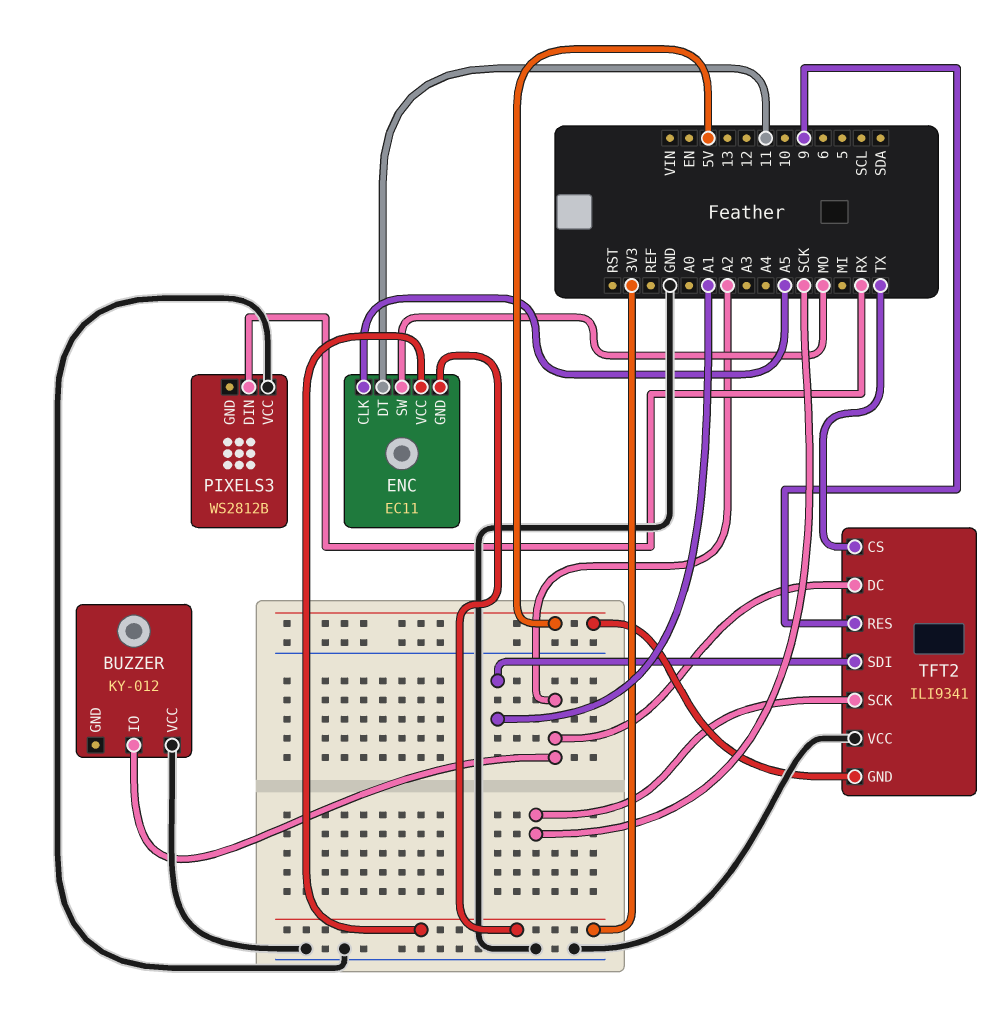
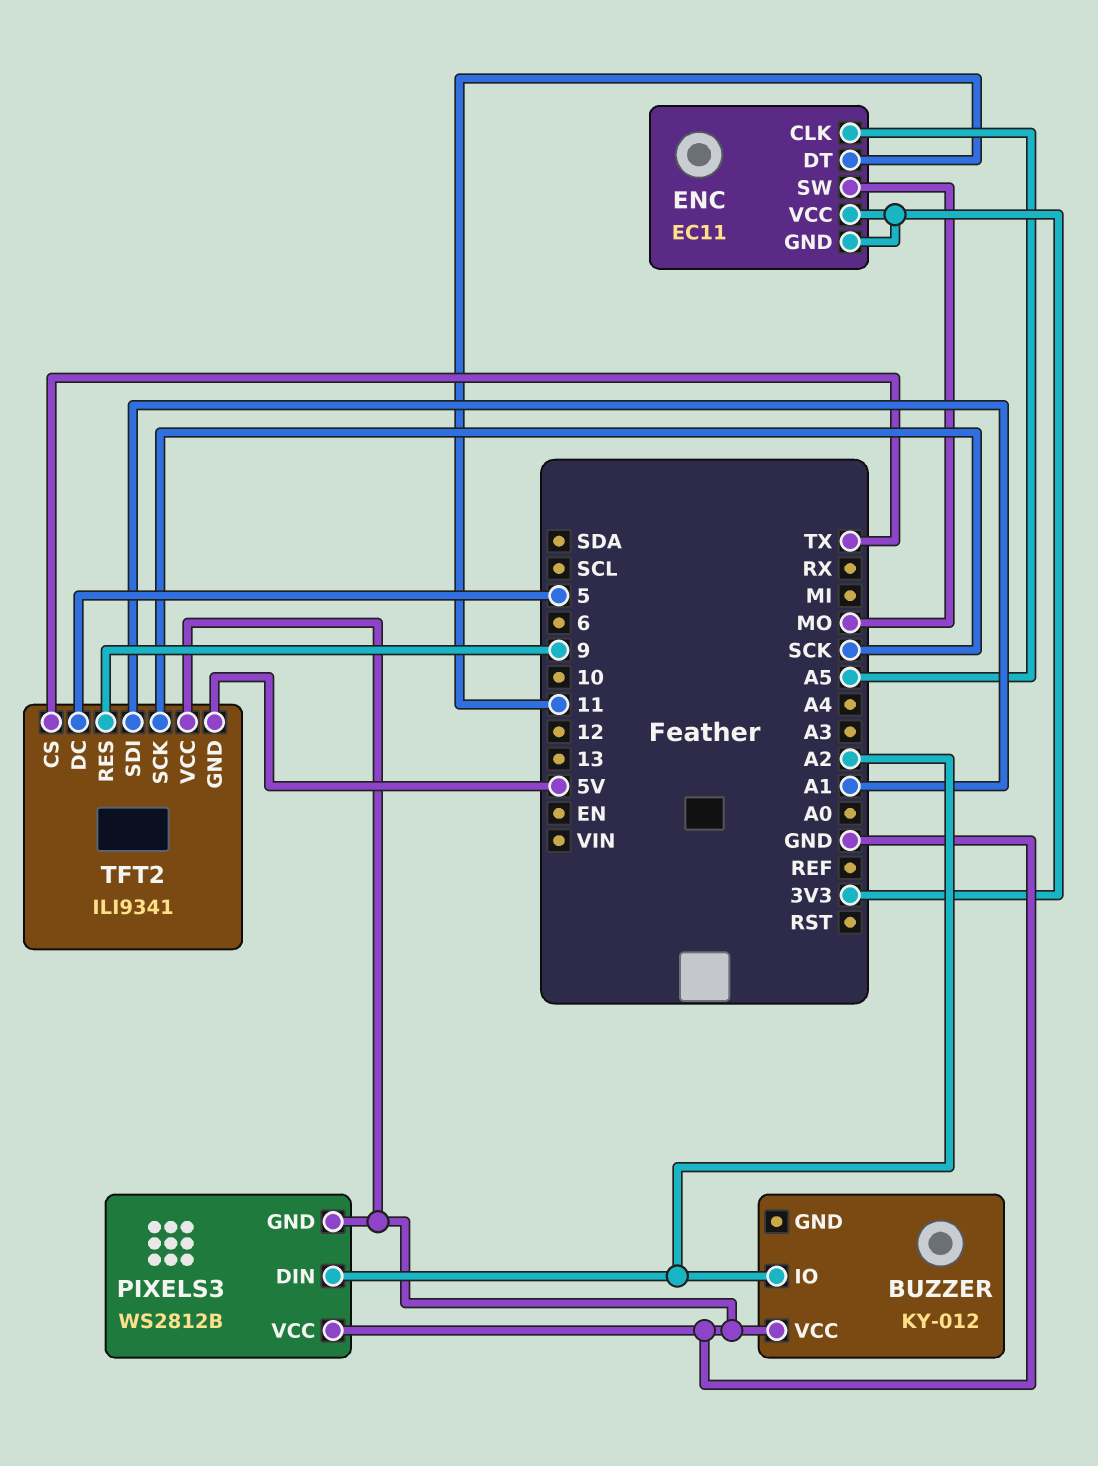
PIXELS3 pin DIN: RX -> A2
PIXELS3 pin GND: none -> GND
TFT2 pin DC: A2 -> 5

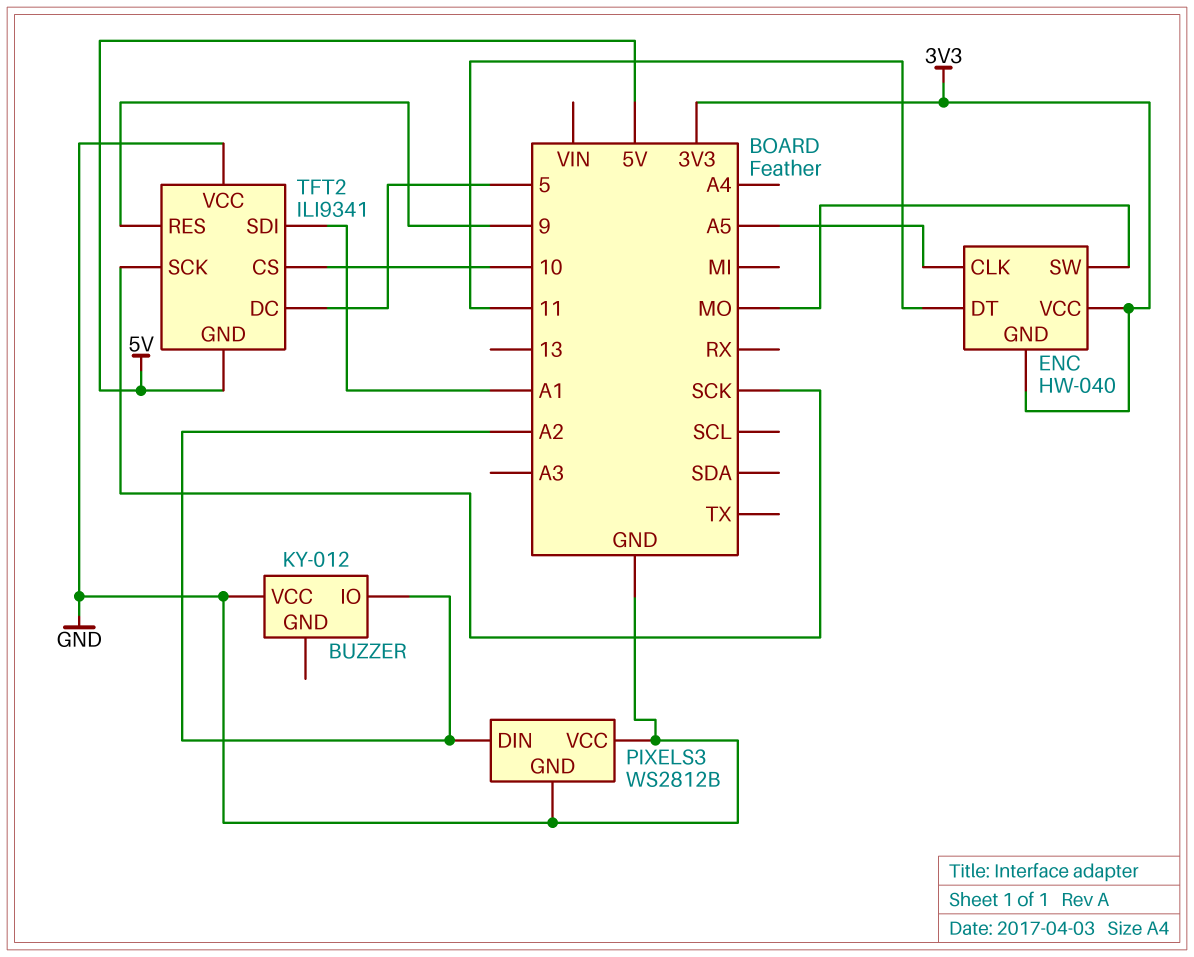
ENC: EC11 -> HW-040
TFT2 pin CS: TX -> 10

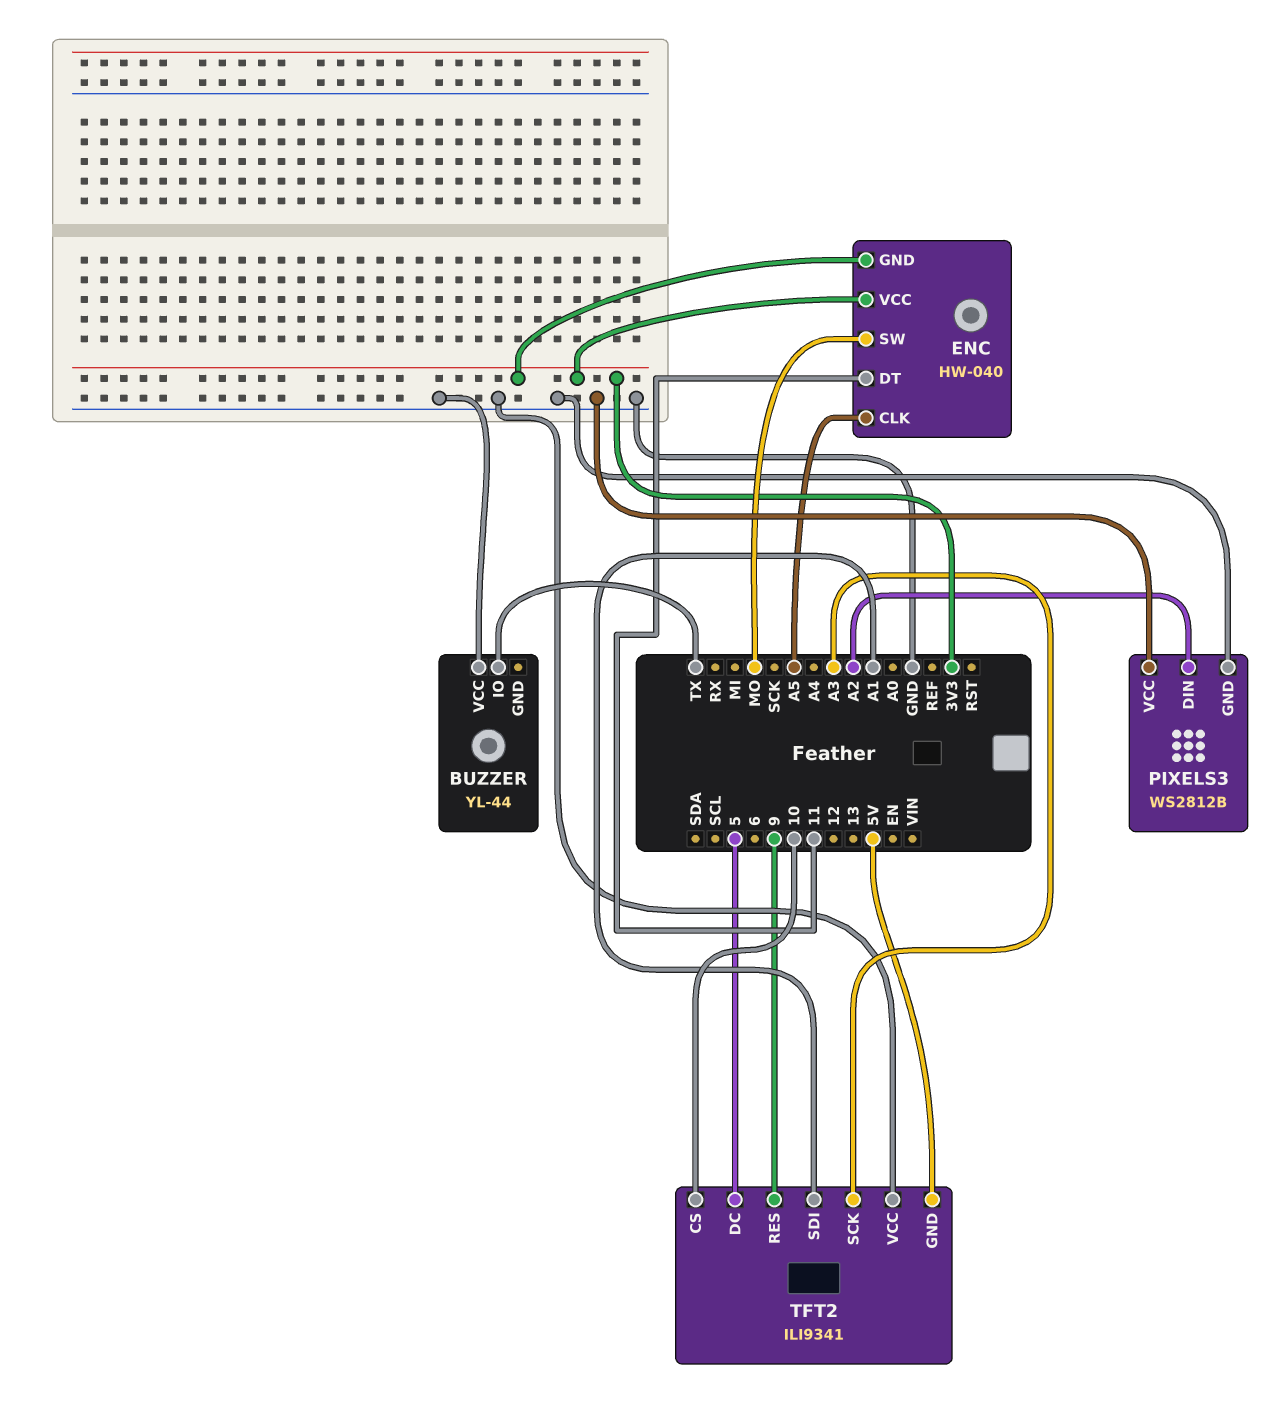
BUZZER: KY-012 -> YL-44
BUZZER pin IO: A2 -> TX
TFT2 pin SCK: SCK -> A3

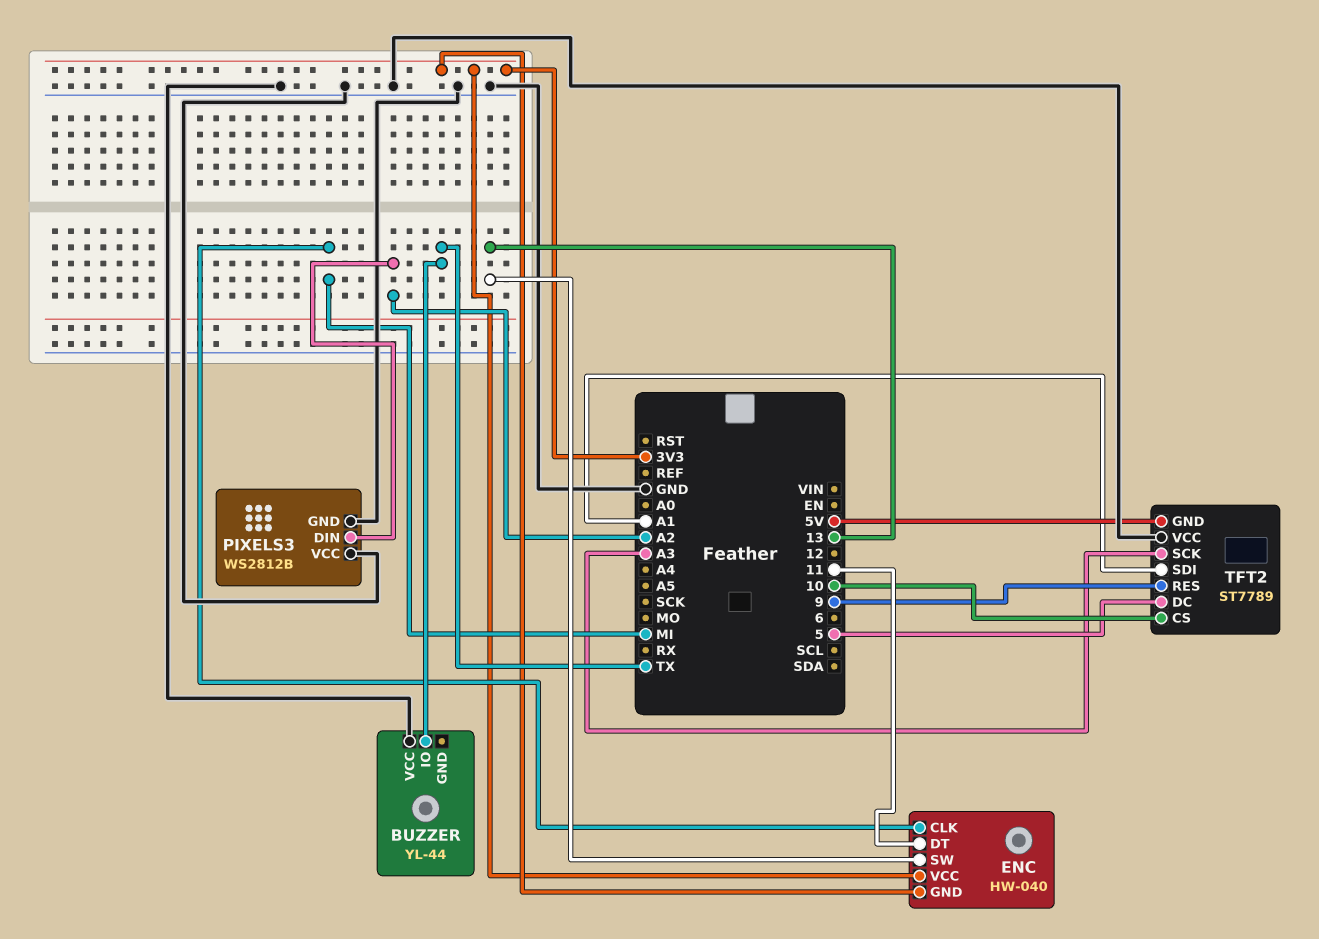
ENC pin CLK: A5 -> MI
ENC pin SW: MO -> 13
TFT2: ILI9341 -> ST7789

